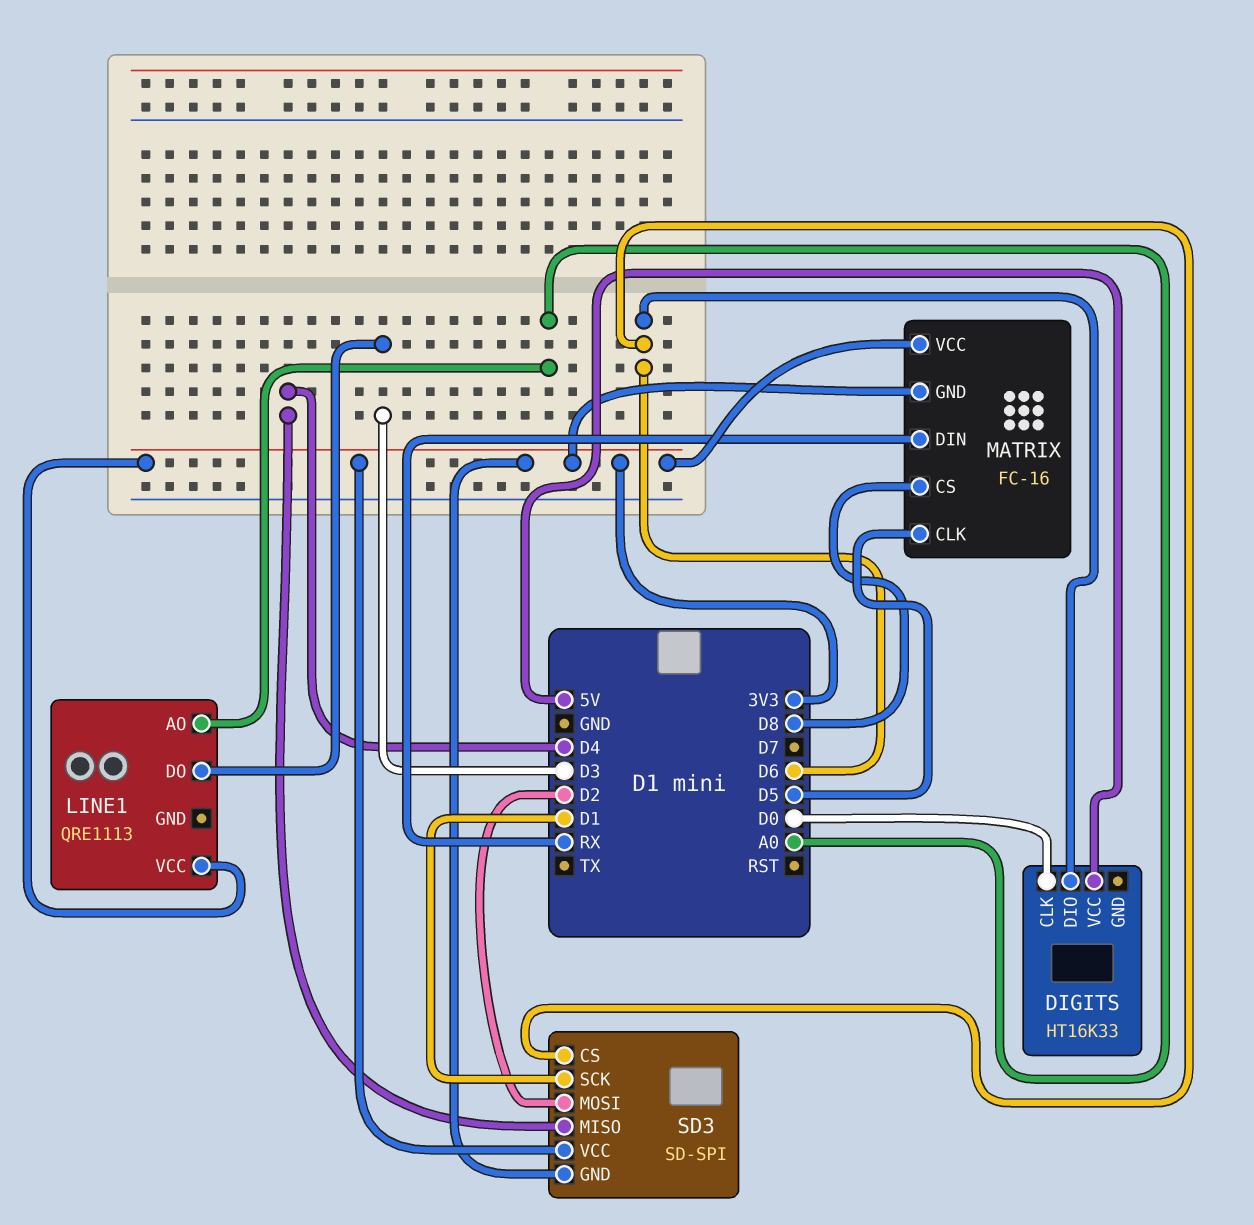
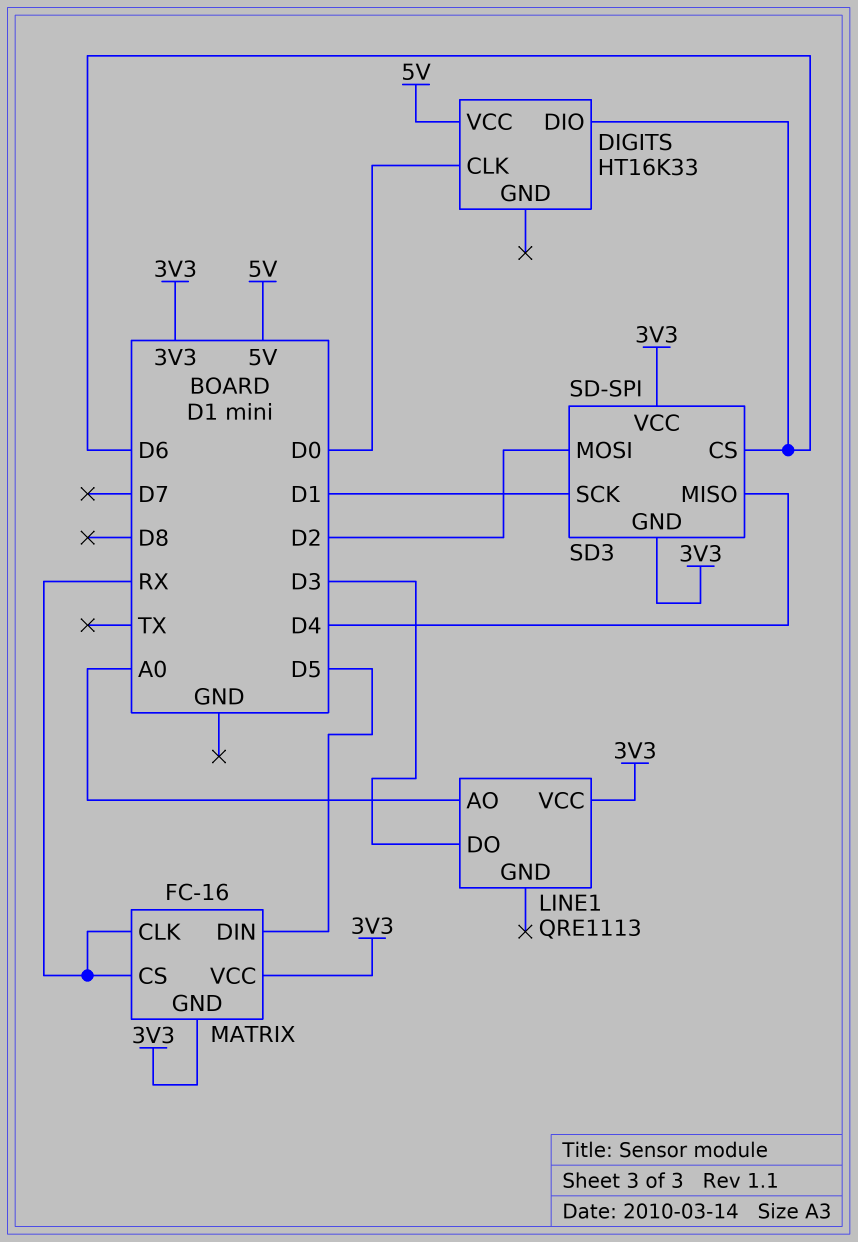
MATRIX pin CLK: D5 -> RX
MATRIX pin CS: D8 -> RX
MATRIX pin DIN: RX -> D5

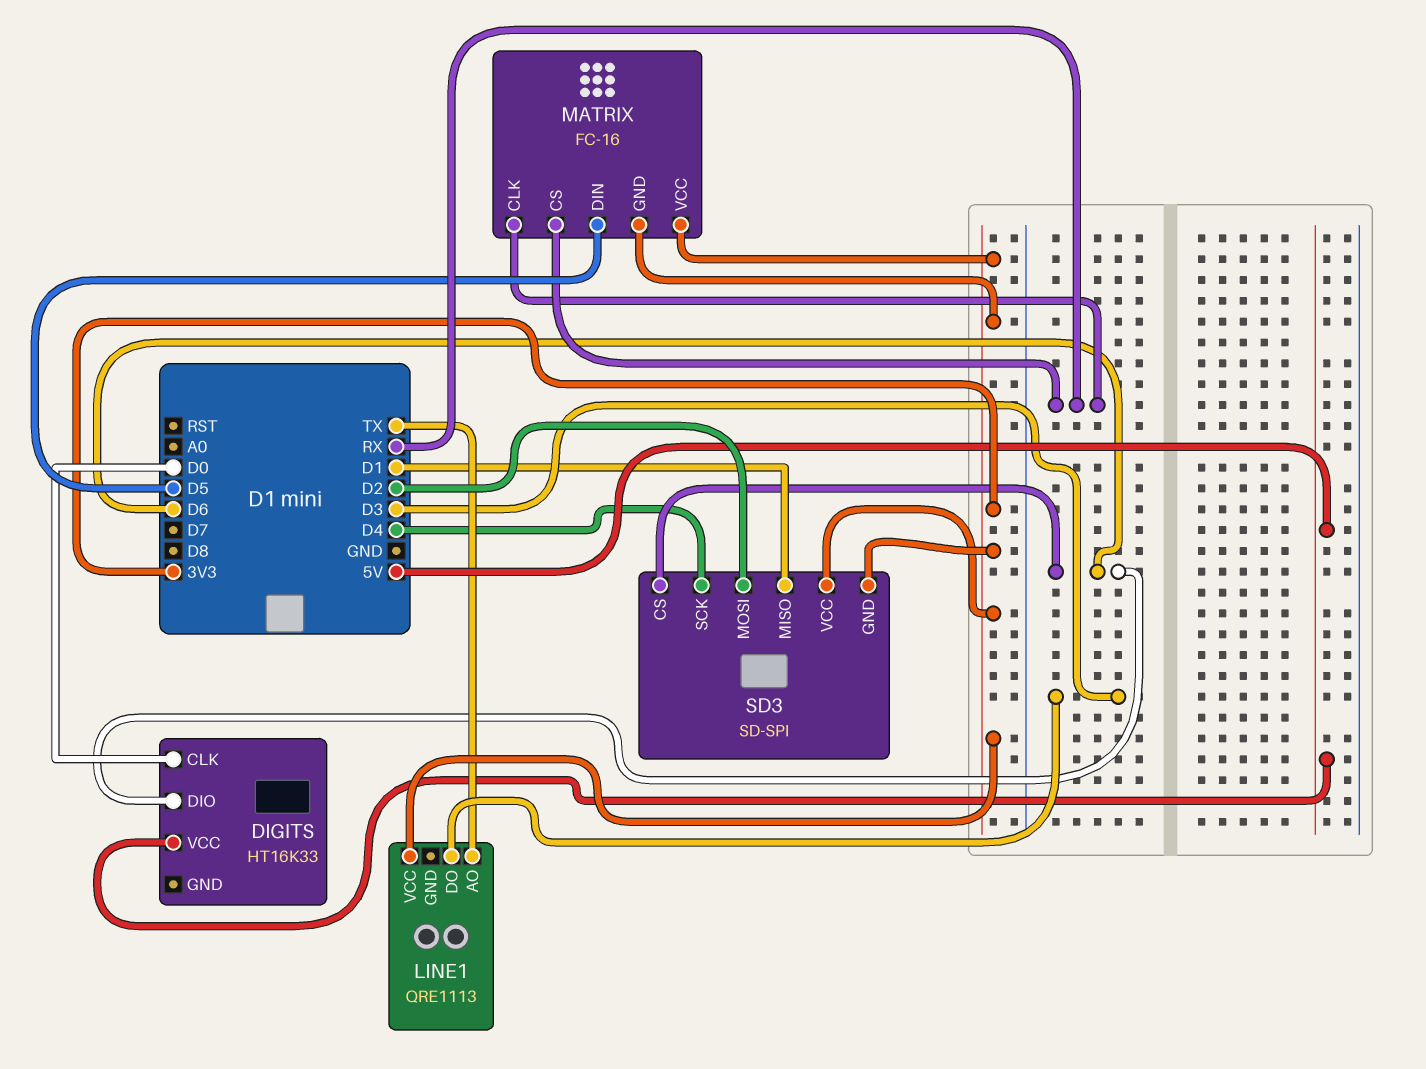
LINE1 pin AO: A0 -> TX
SD3 pin MISO: D4 -> D1
SD3 pin SCK: D1 -> D4

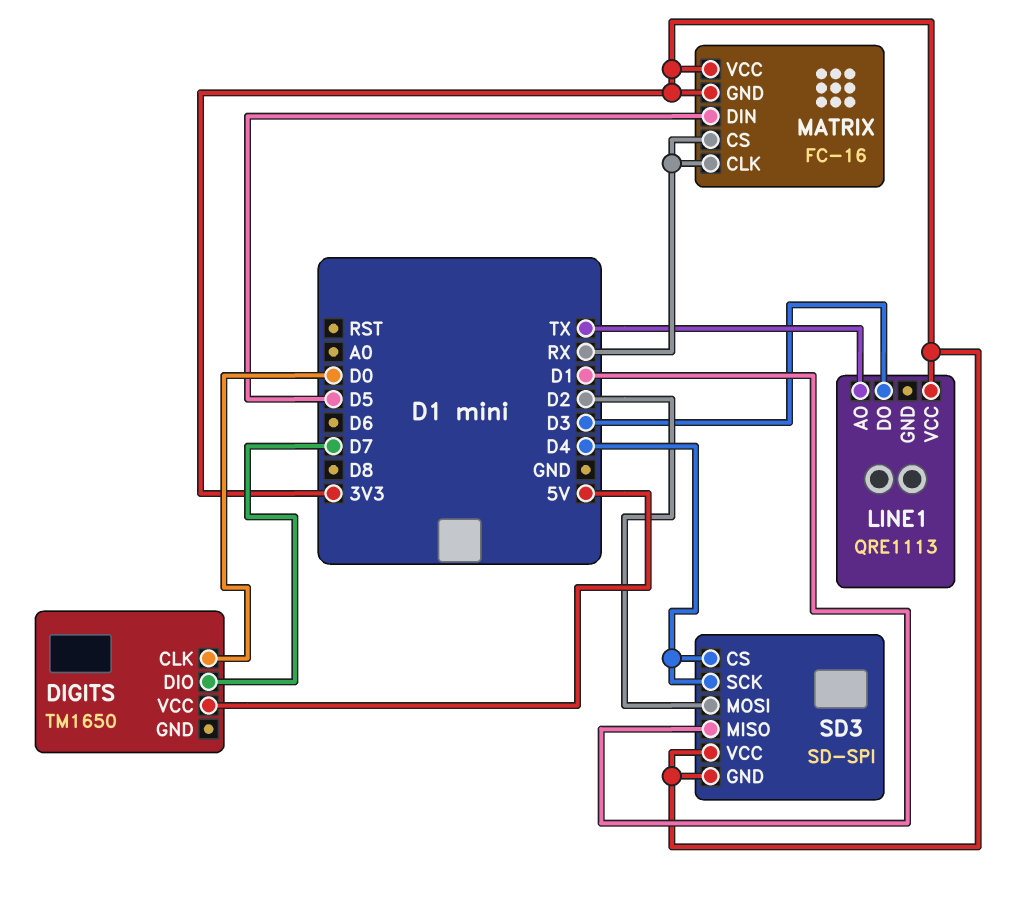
DIGITS: HT16K33 -> TM1650
DIGITS pin DIO: D6 -> D7
SD3 pin CS: D6 -> D4

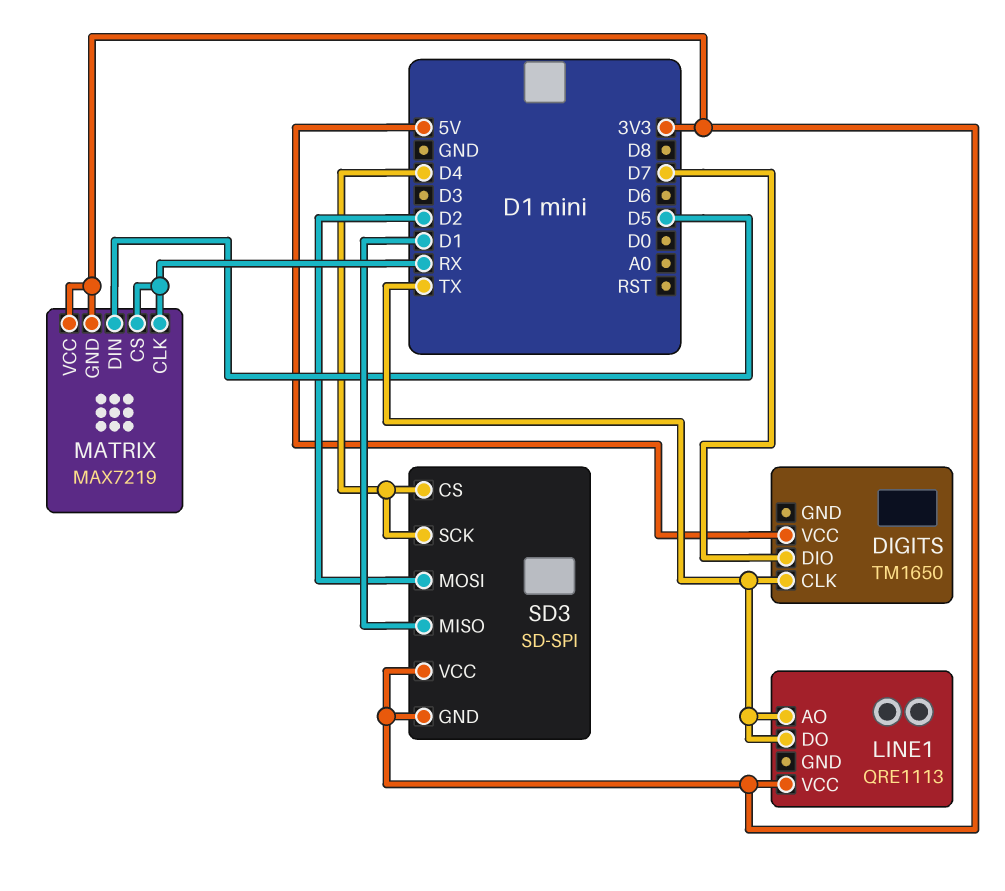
DIGITS pin CLK: D0 -> TX
LINE1 pin DO: D3 -> TX
MATRIX: FC-16 -> MAX7219

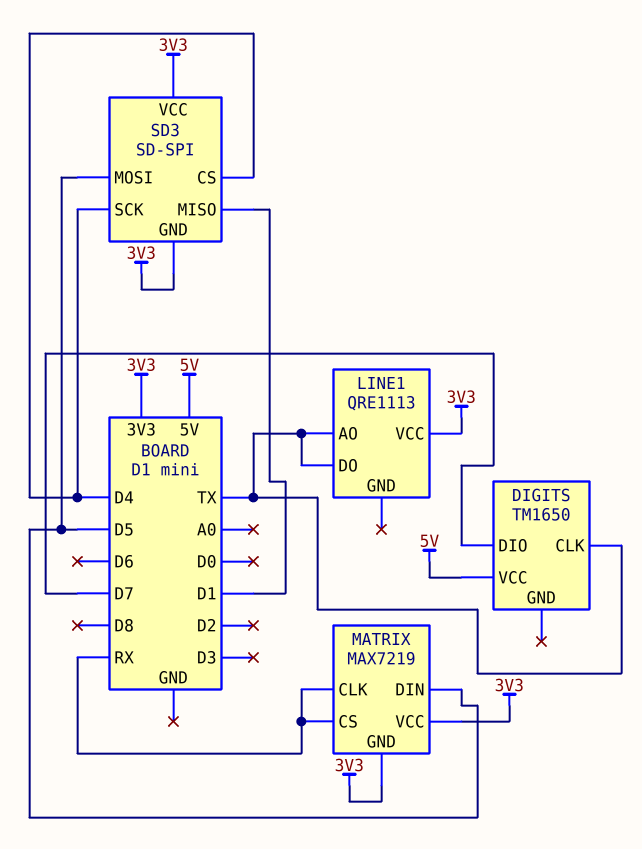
SD3 pin MOSI: D2 -> D5

